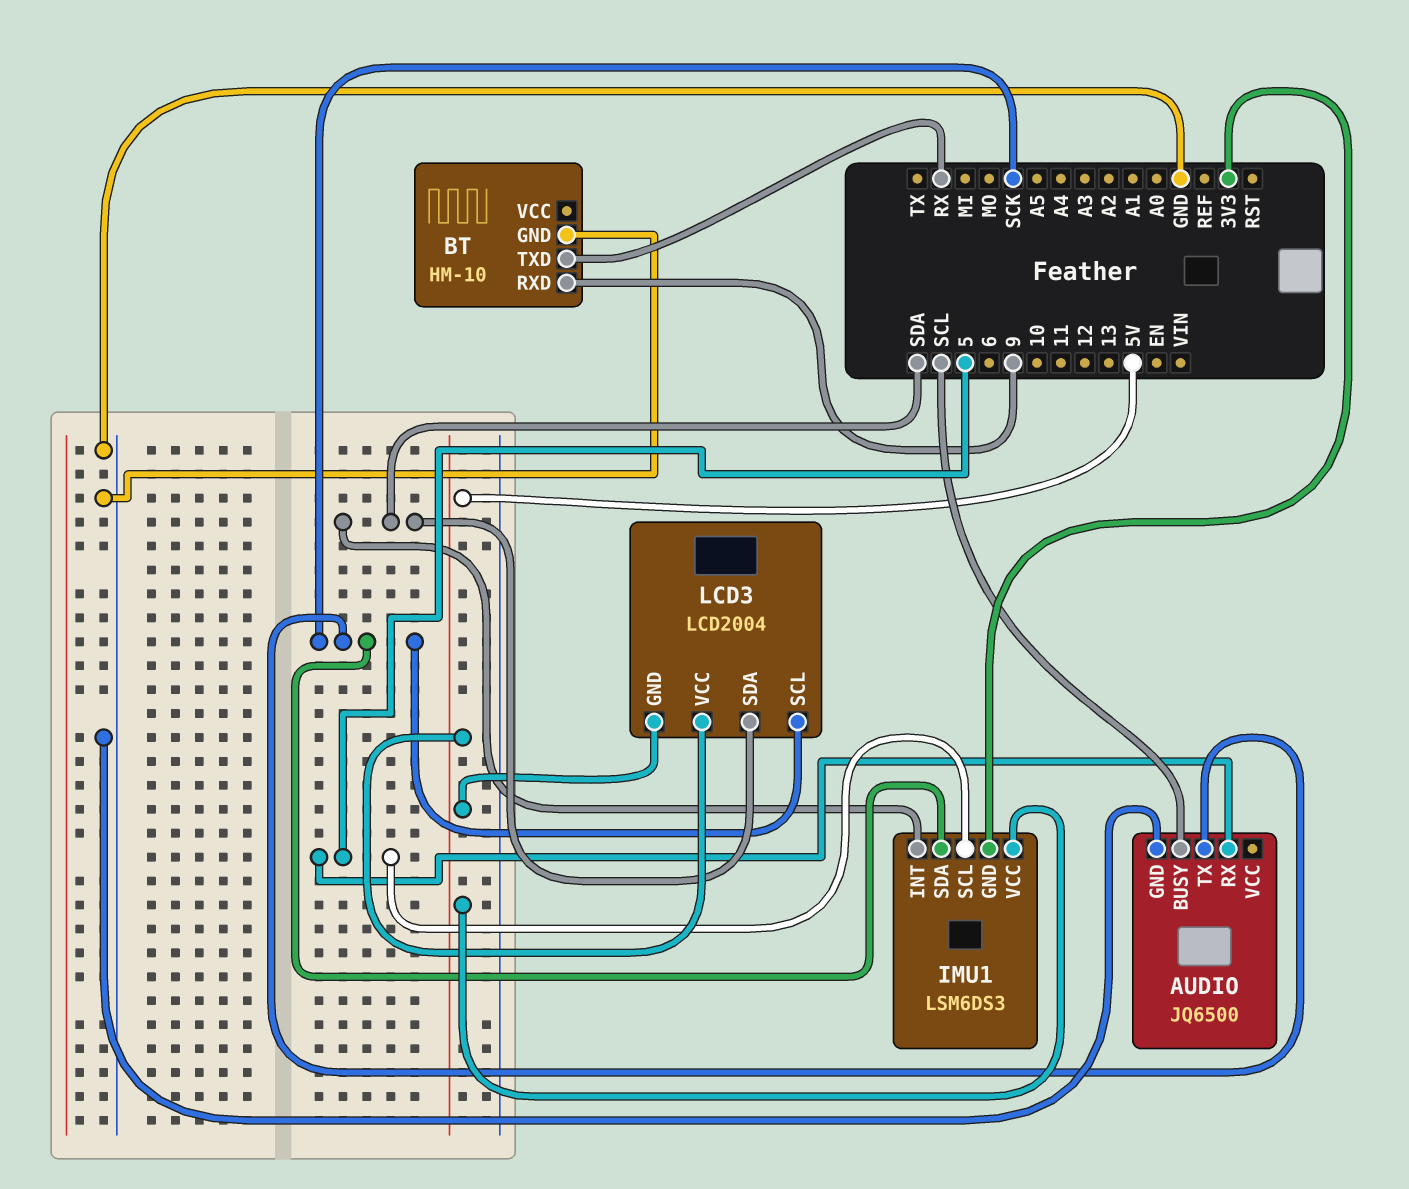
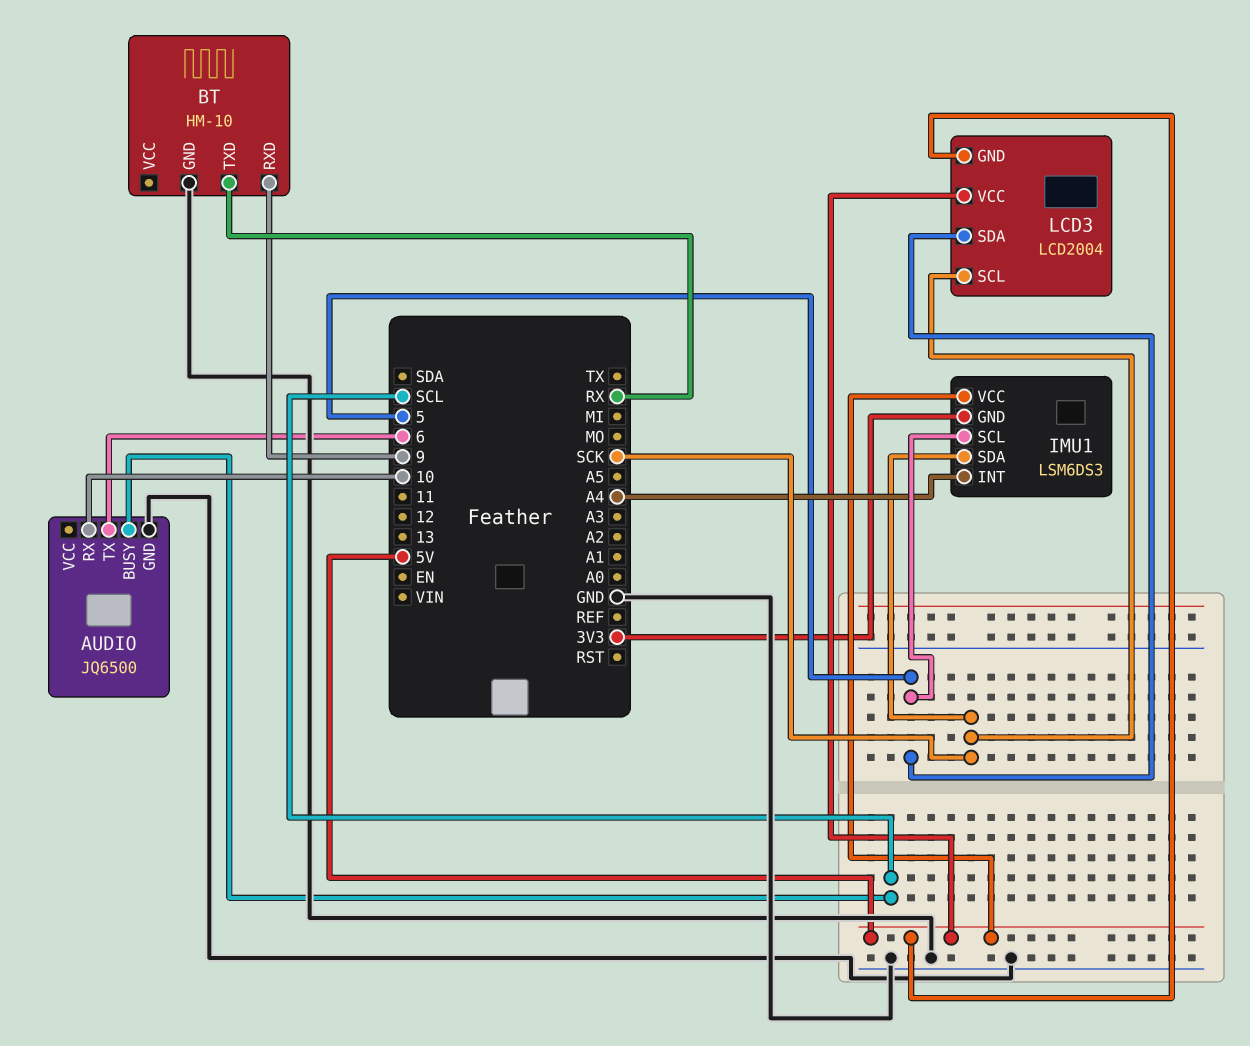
AUDIO pin RX: 5 -> 10
AUDIO pin TX: SCK -> 6
IMU1 pin INT: SDA -> A4
LCD3 pin SDA: SDA -> 5

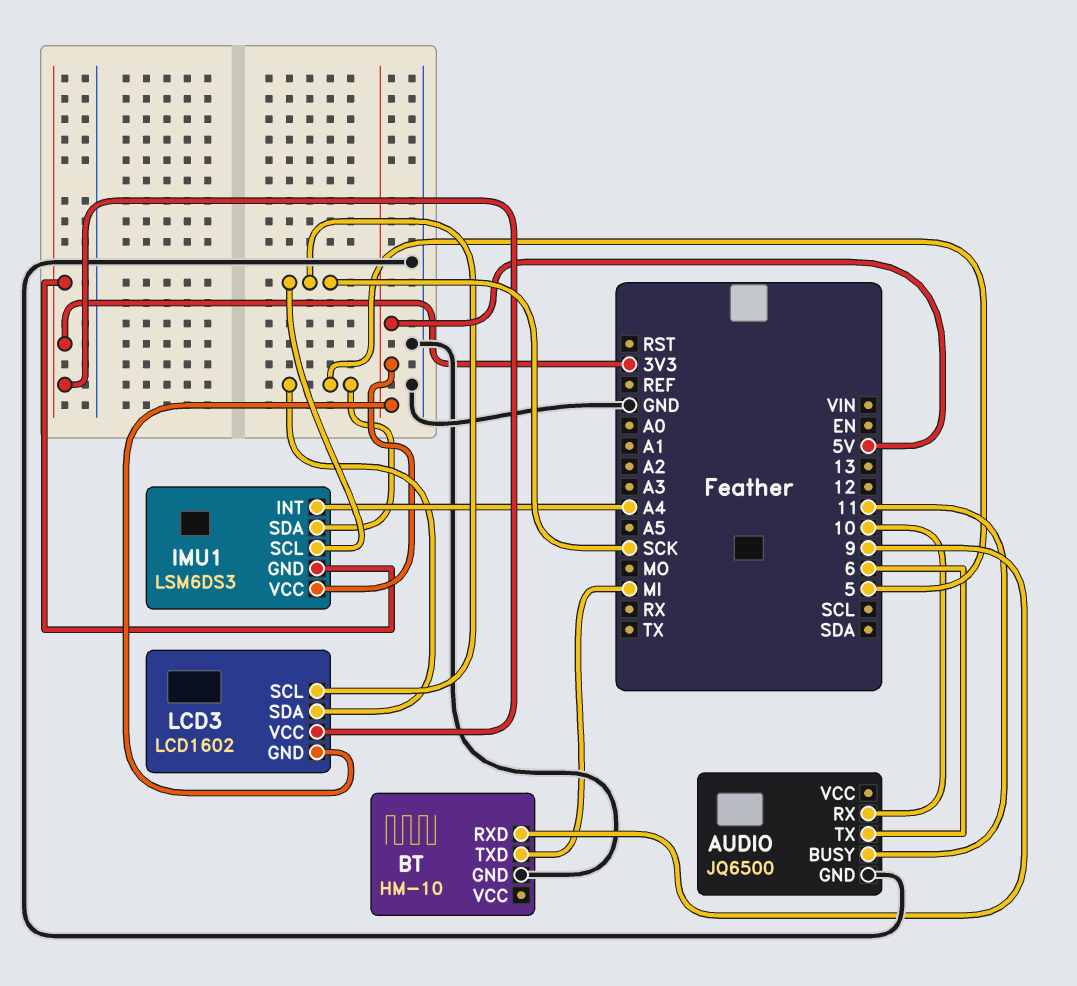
AUDIO pin BUSY: SCL -> 11
BT pin TXD: RX -> MI
IMU1 pin SCL: 5 -> SCK
IMU1 pin SDA: SCK -> 5
LCD3: LCD2004 -> LCD1602
LCD3 pin VCC: 5V -> 3V3

